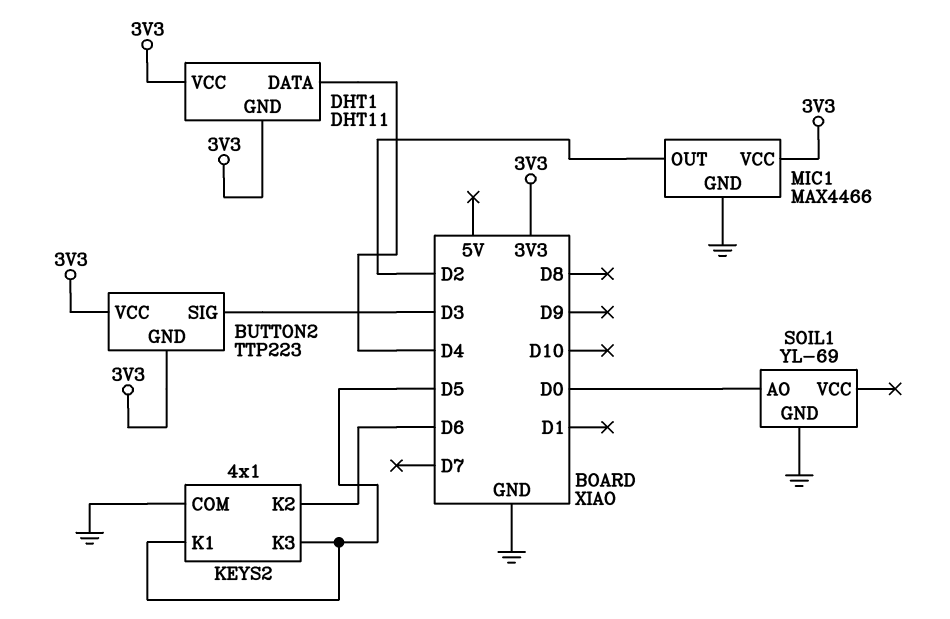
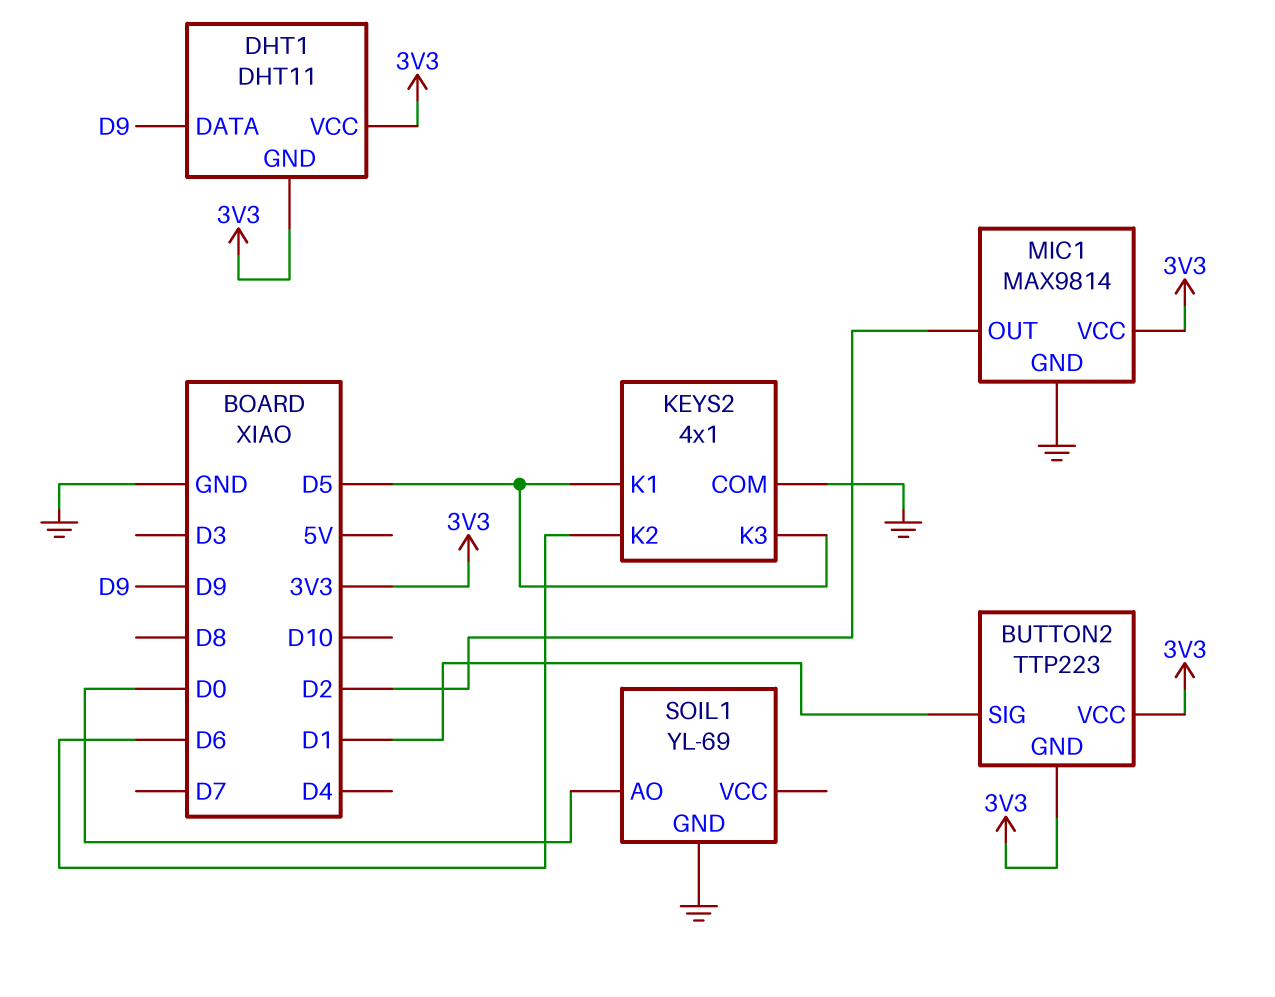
BUTTON2 pin SIG: D3 -> D1
DHT1 pin DATA: D4 -> D9
MIC1: MAX4466 -> MAX9814

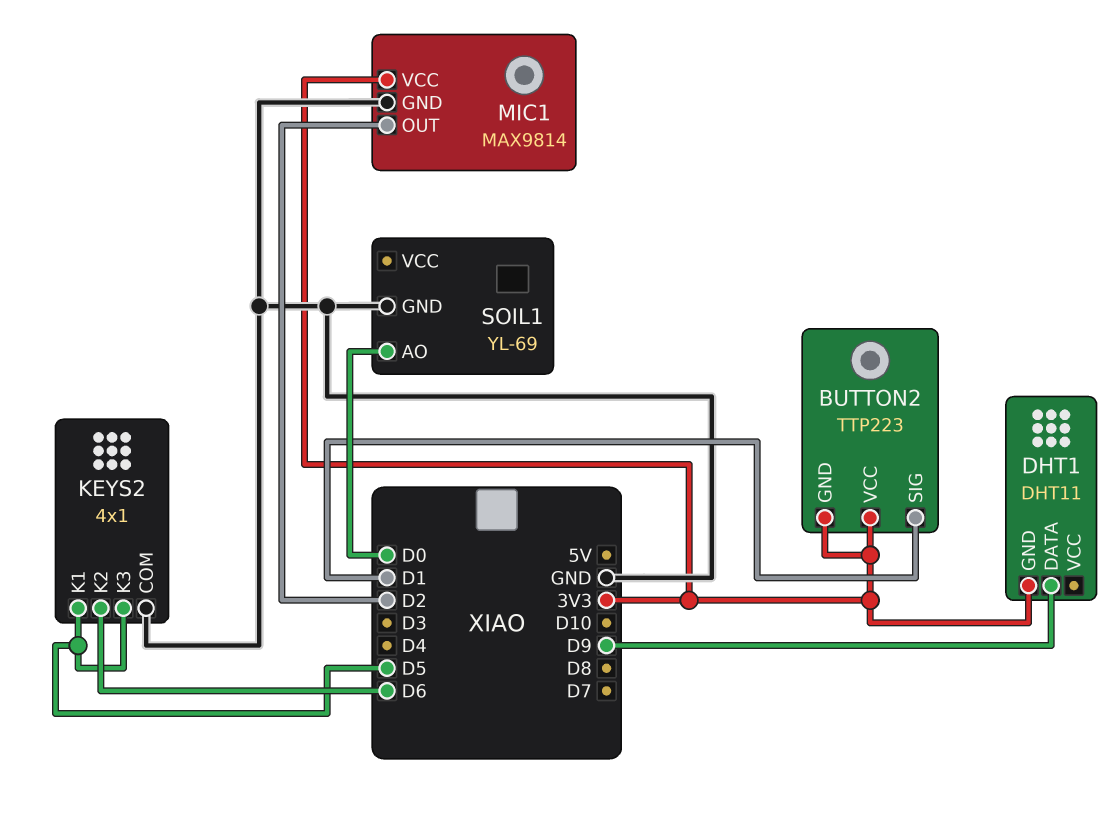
DHT1 pin VCC: 3V3 -> none

